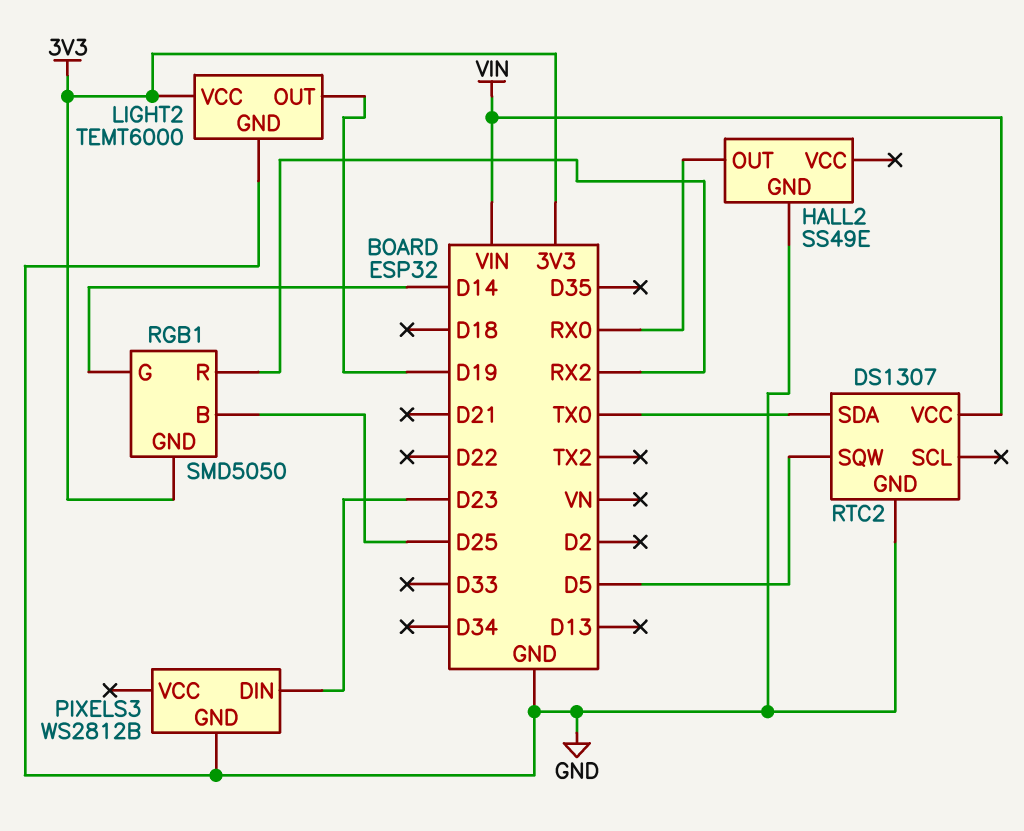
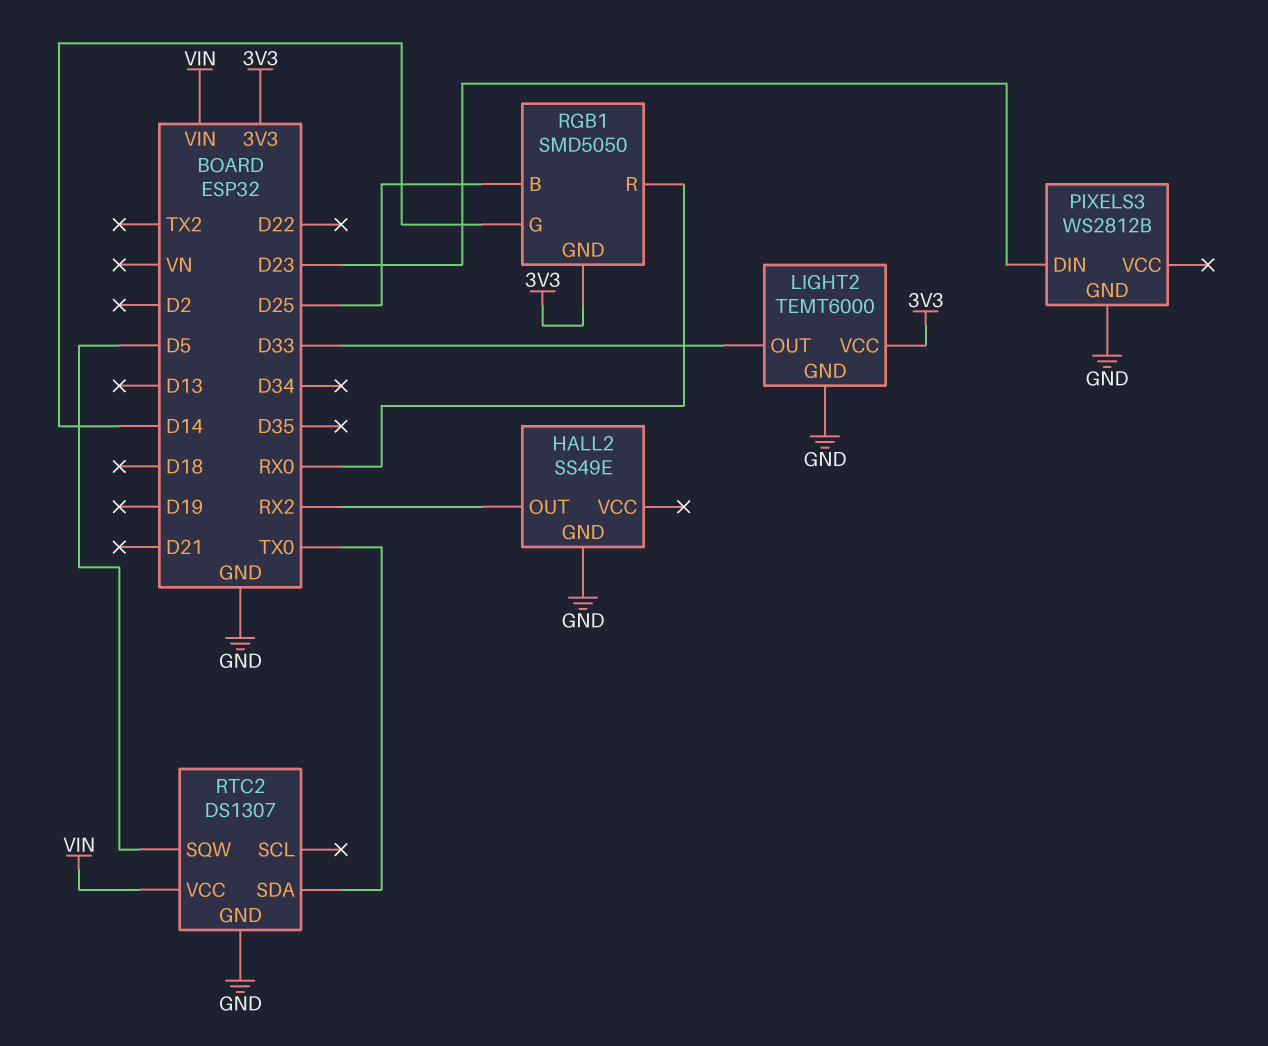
HALL2 pin OUT: RX0 -> RX2
LIGHT2 pin OUT: D19 -> D33
RGB1 pin R: RX2 -> RX0

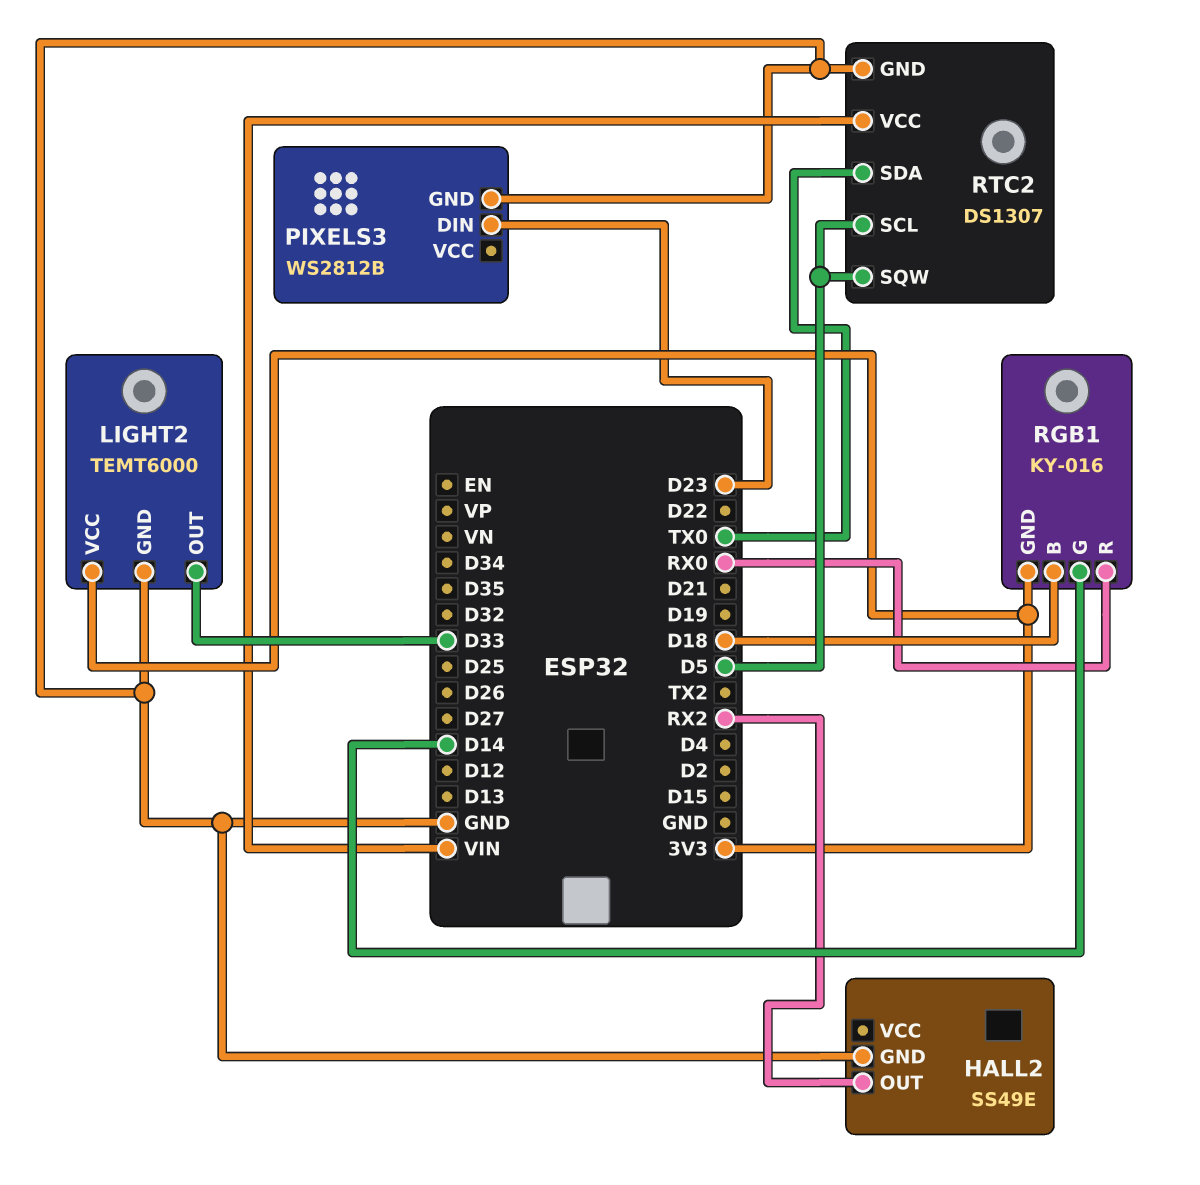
RGB1: SMD5050 -> KY-016
RGB1 pin B: D25 -> D18
RTC2 pin SCL: none -> D5

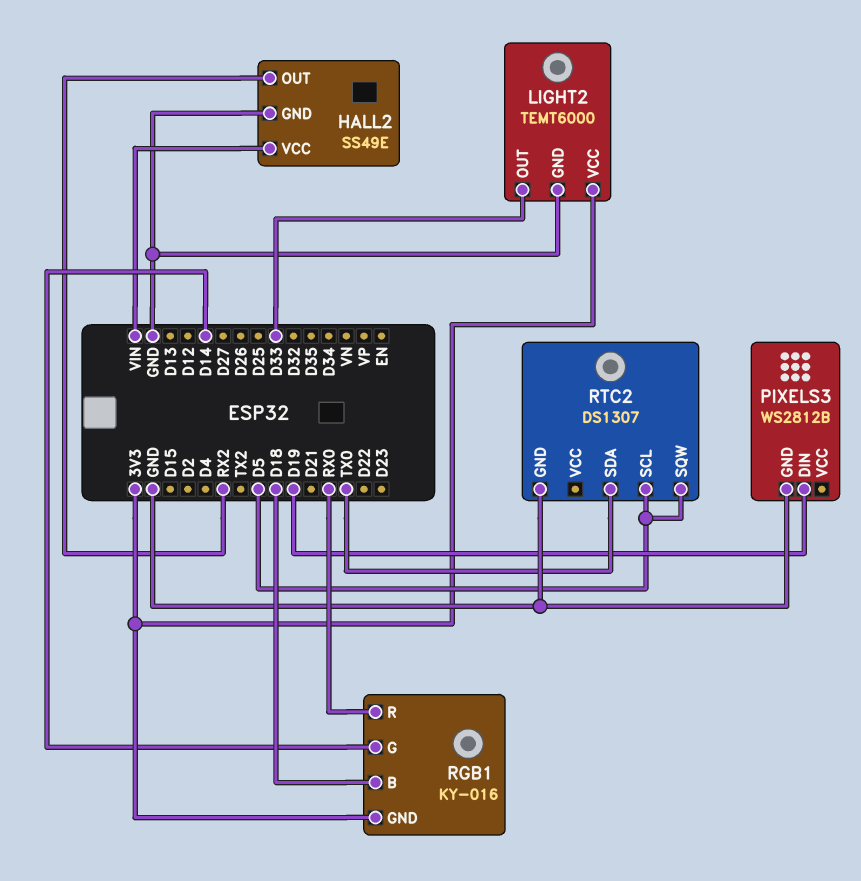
HALL2 pin VCC: none -> VIN
PIXELS3 pin DIN: D23 -> D19
RTC2 pin VCC: VIN -> none

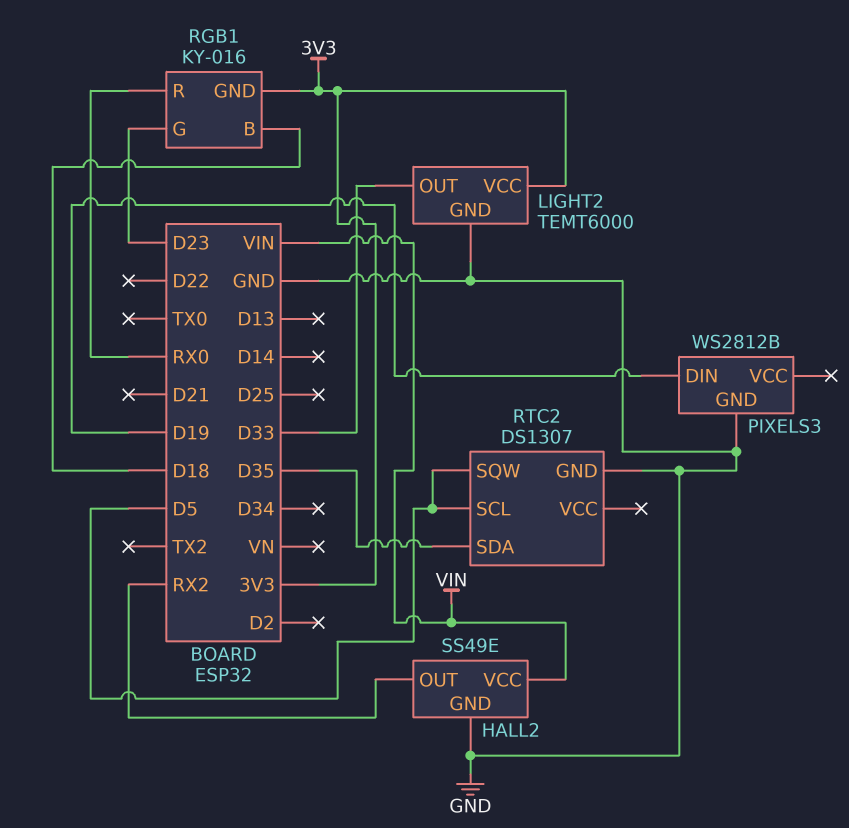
RGB1 pin G: D14 -> D23
RTC2 pin SDA: TX0 -> D35

